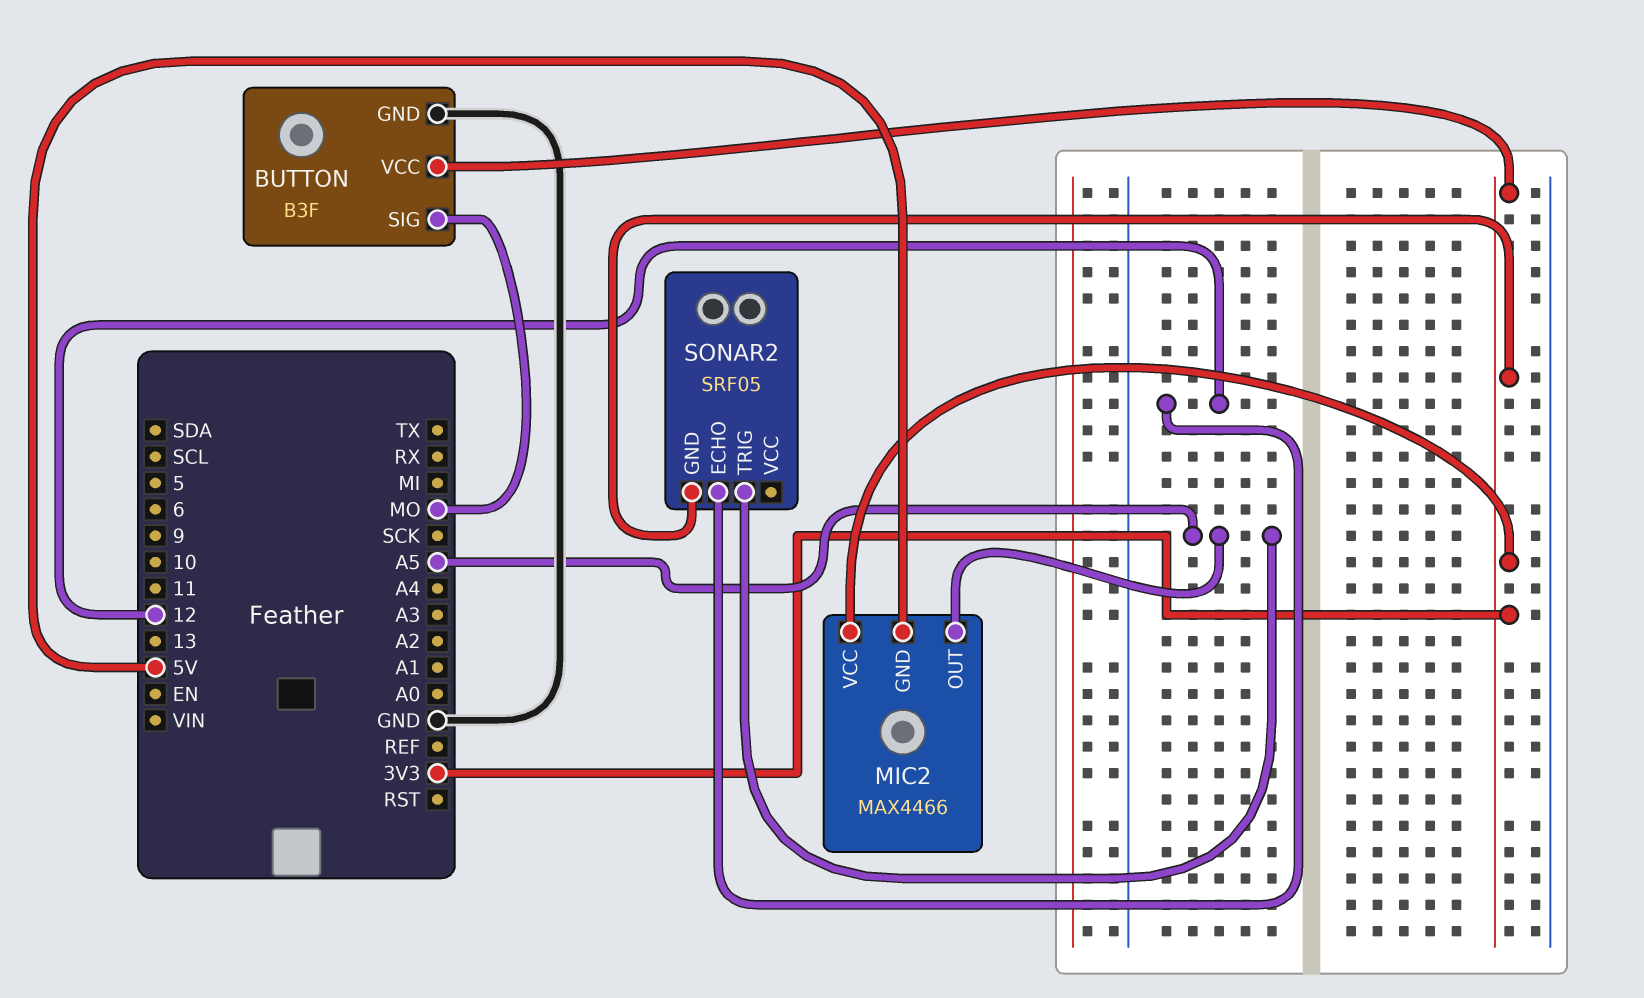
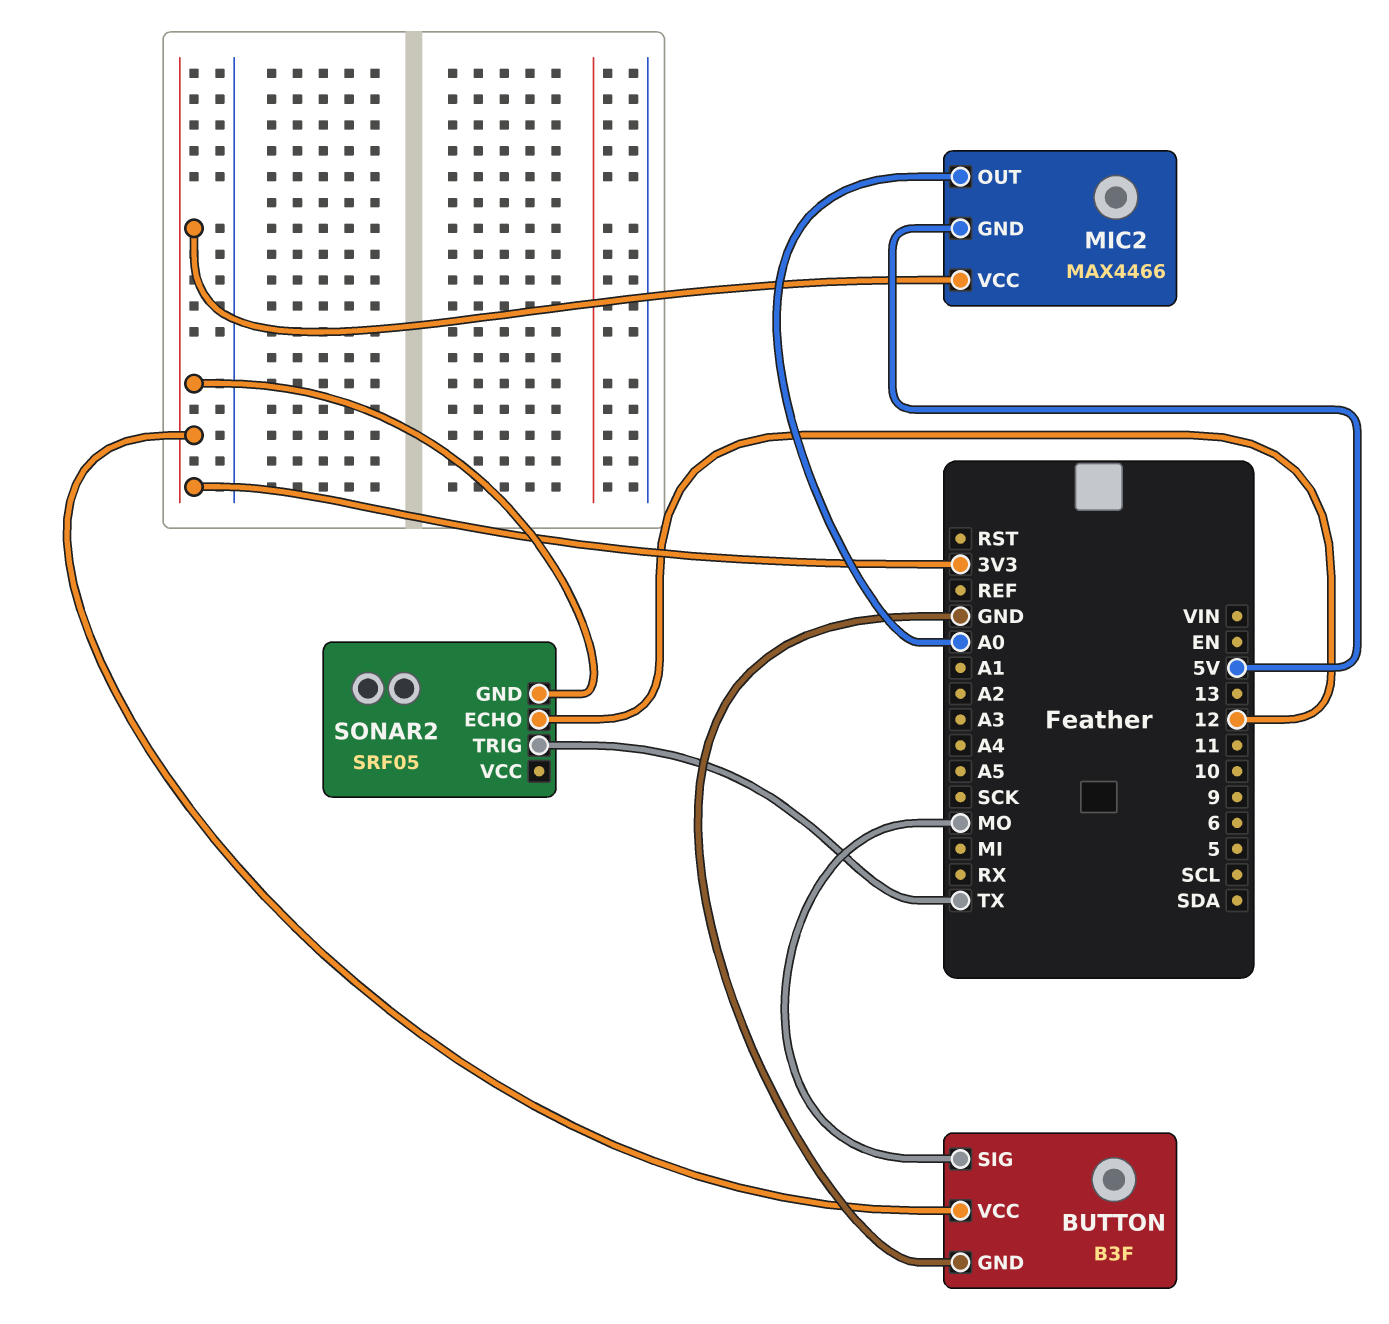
MIC2 pin OUT: A5 -> A0
SONAR2 pin TRIG: A5 -> TX

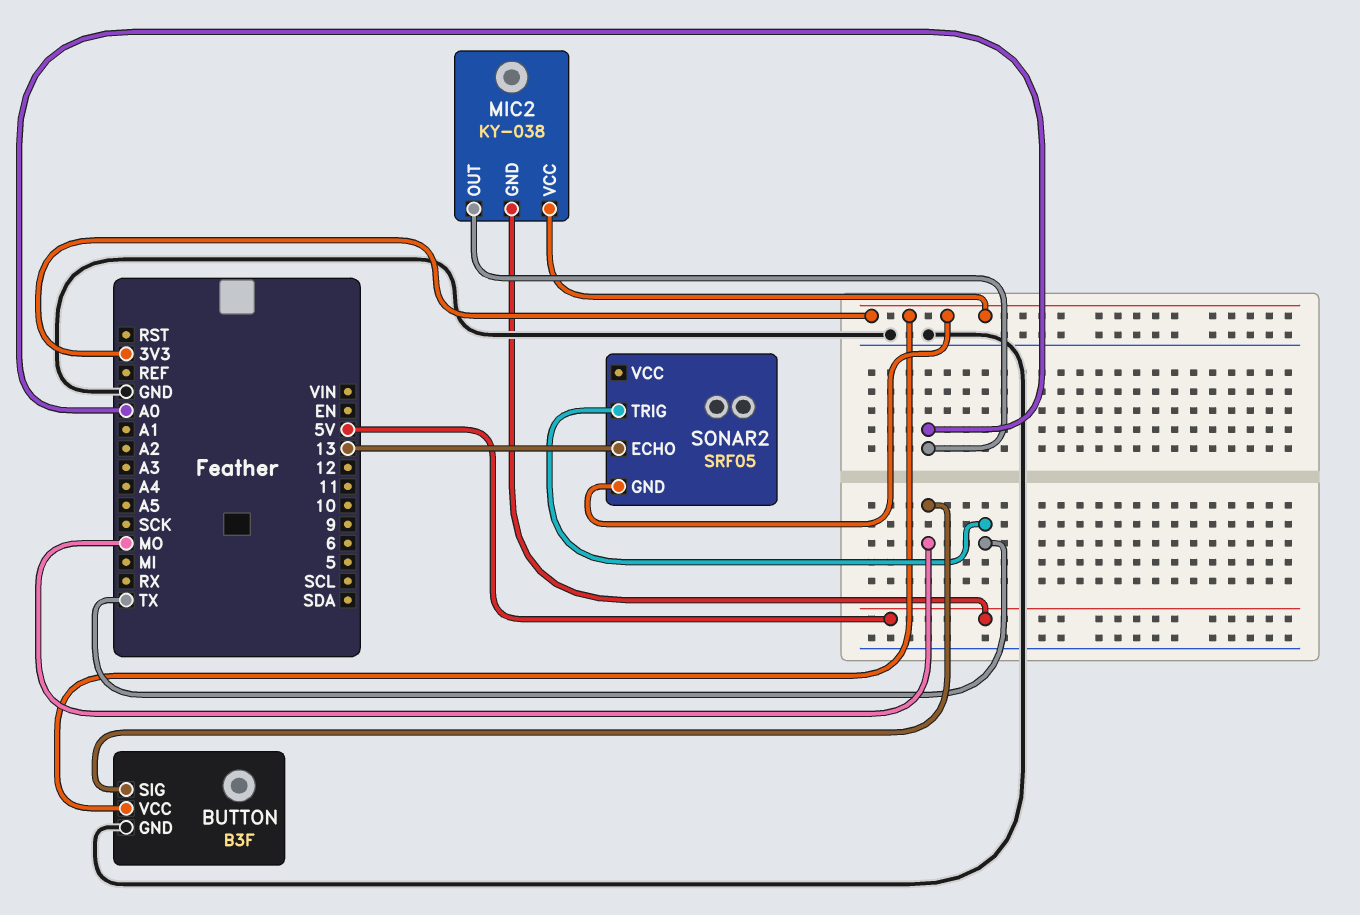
MIC2: MAX4466 -> KY-038
SONAR2 pin ECHO: 12 -> 13

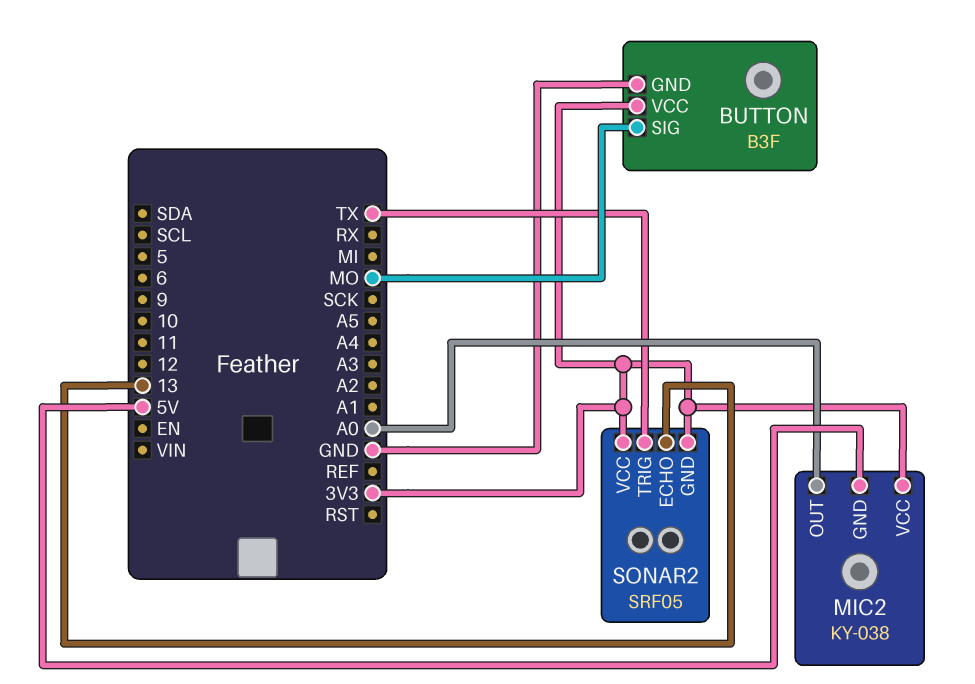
SONAR2 pin VCC: none -> 3V3

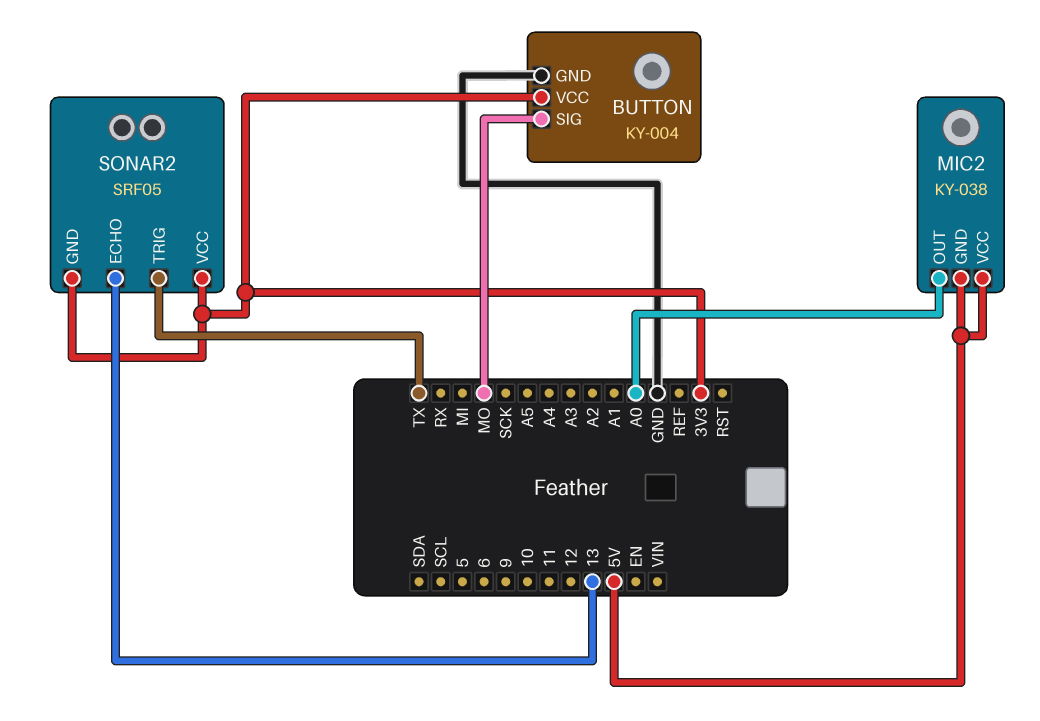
BUTTON: B3F -> KY-004
MIC2 pin VCC: 3V3 -> 5V

